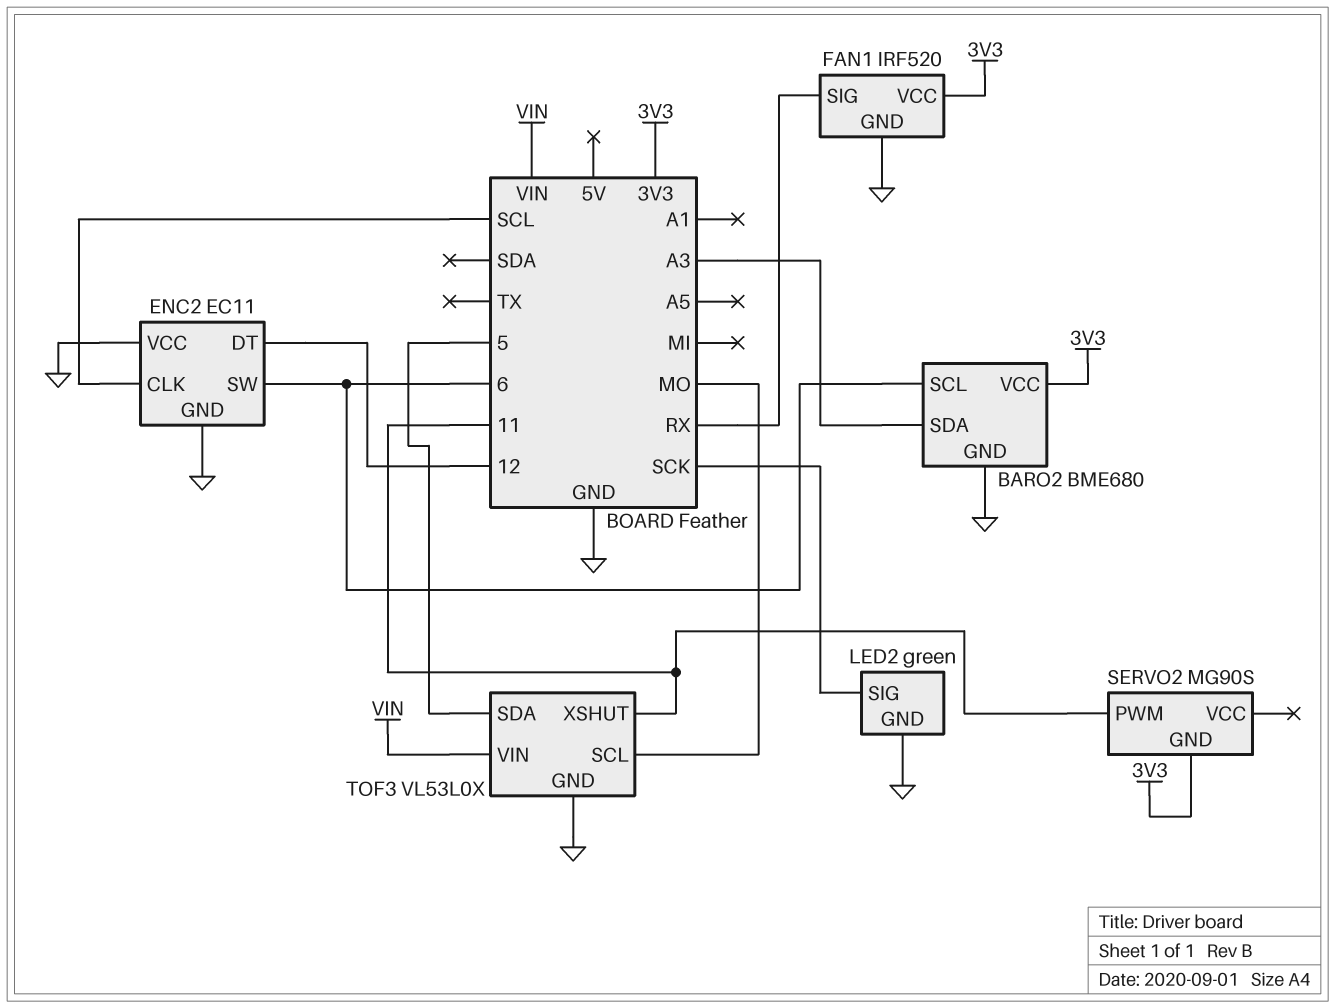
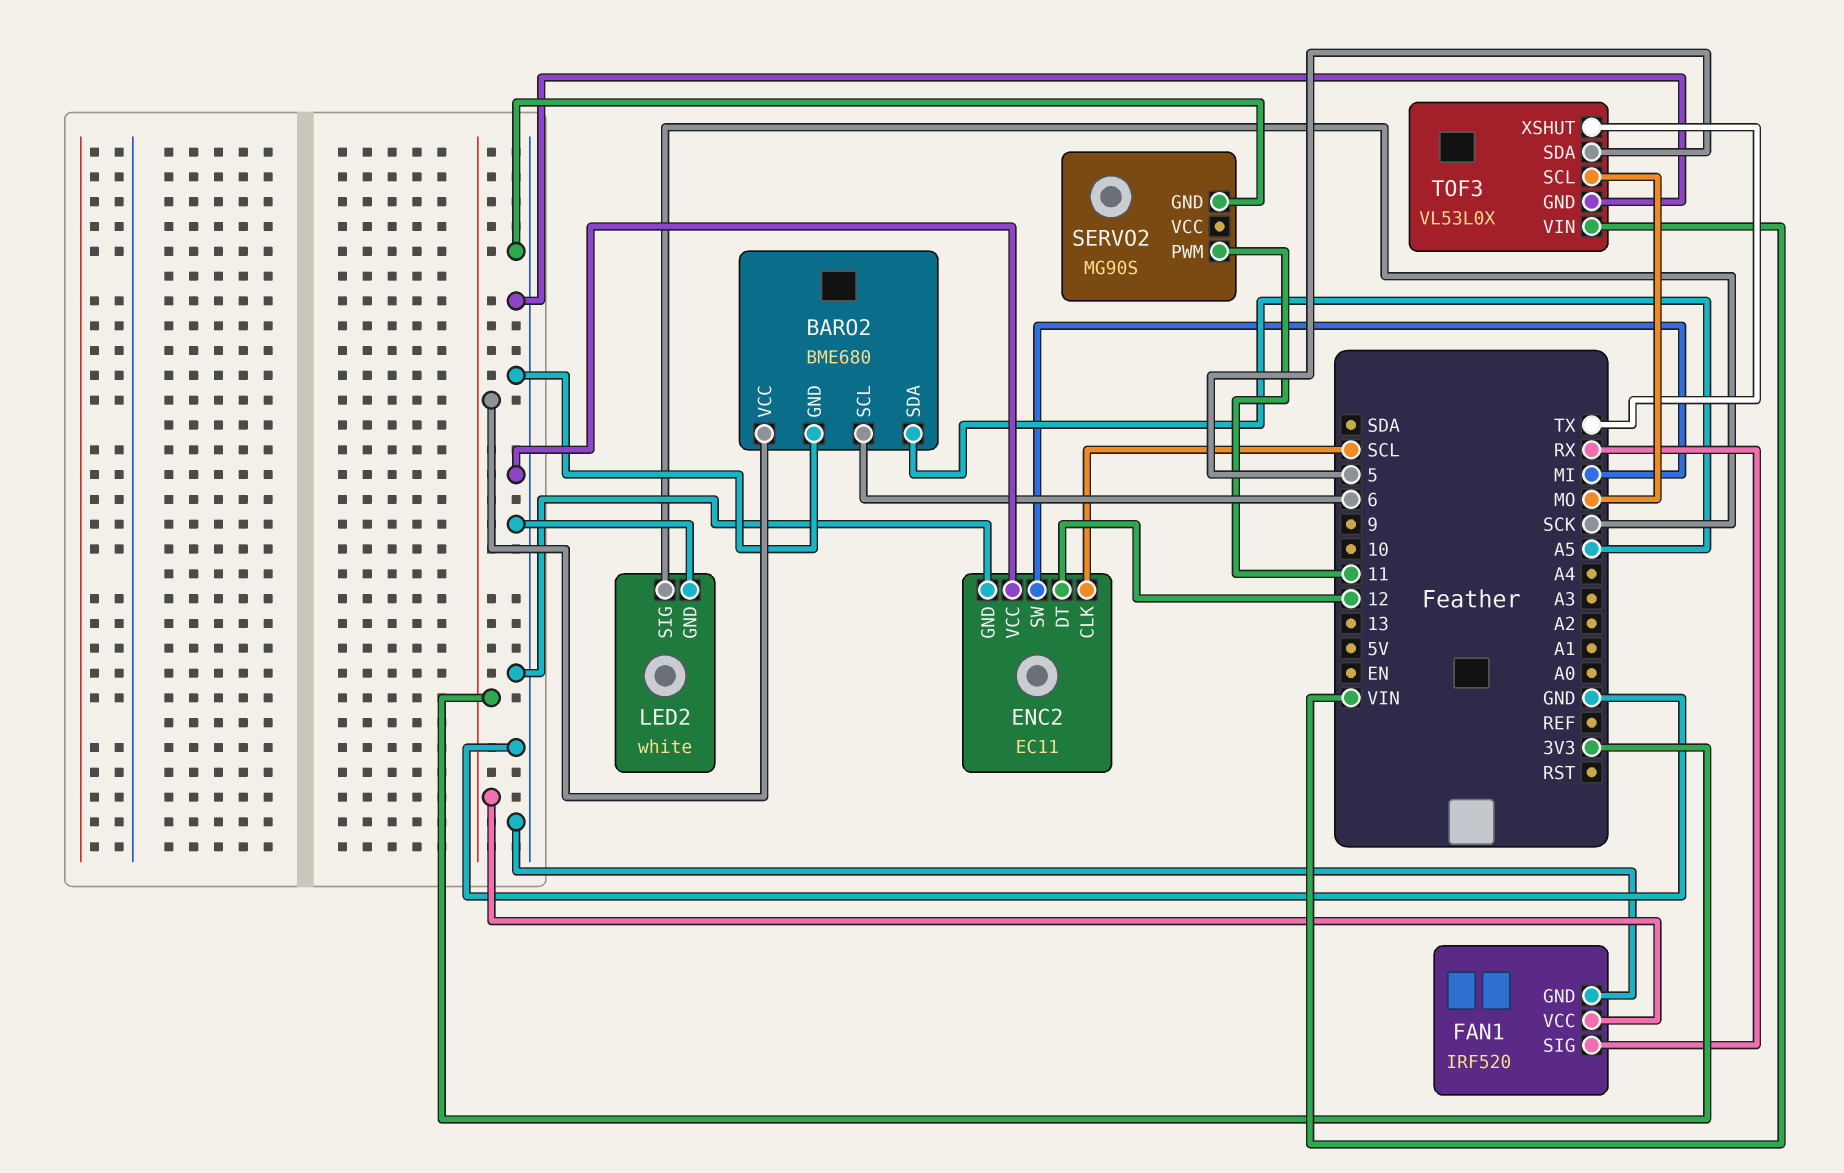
BARO2 pin SDA: A3 -> A5
ENC2 pin SW: 6 -> MI
LED2: green -> white
SERVO2 pin GND: 3V3 -> GND
TOF3 pin XSHUT: 11 -> TX

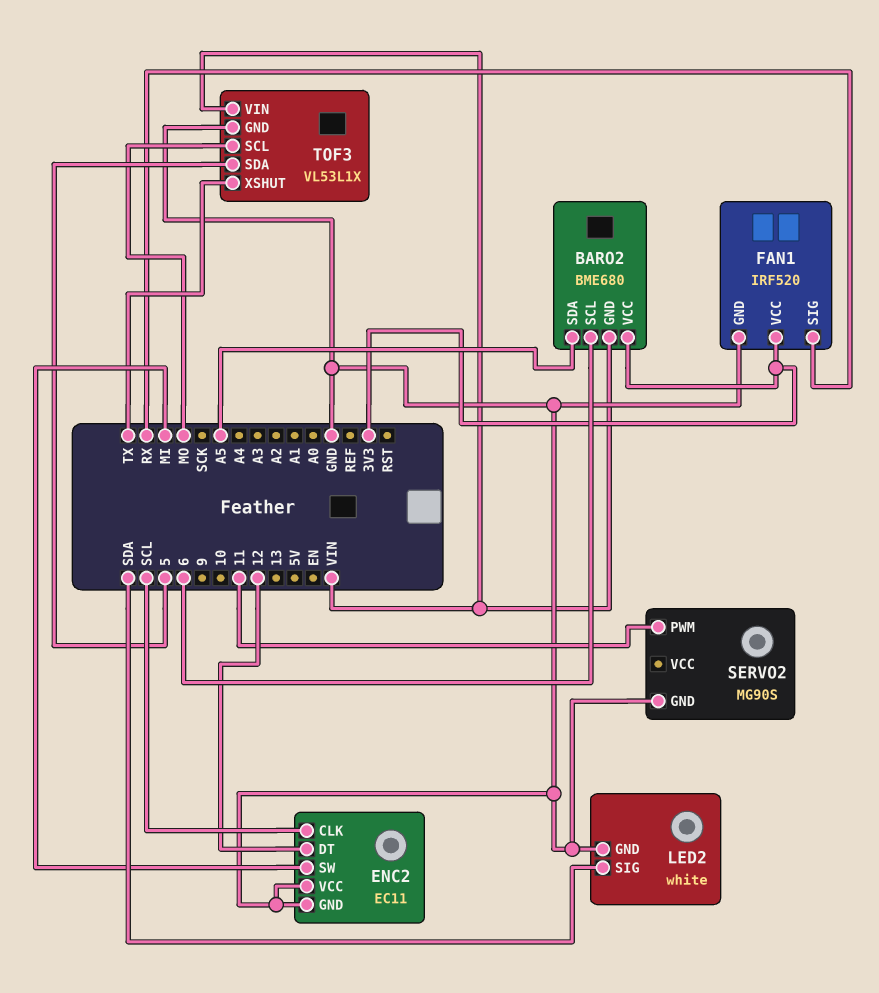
BARO2 pin GND: GND -> VIN
LED2 pin SIG: SCK -> SDA
TOF3: VL53L0X -> VL53L1X

